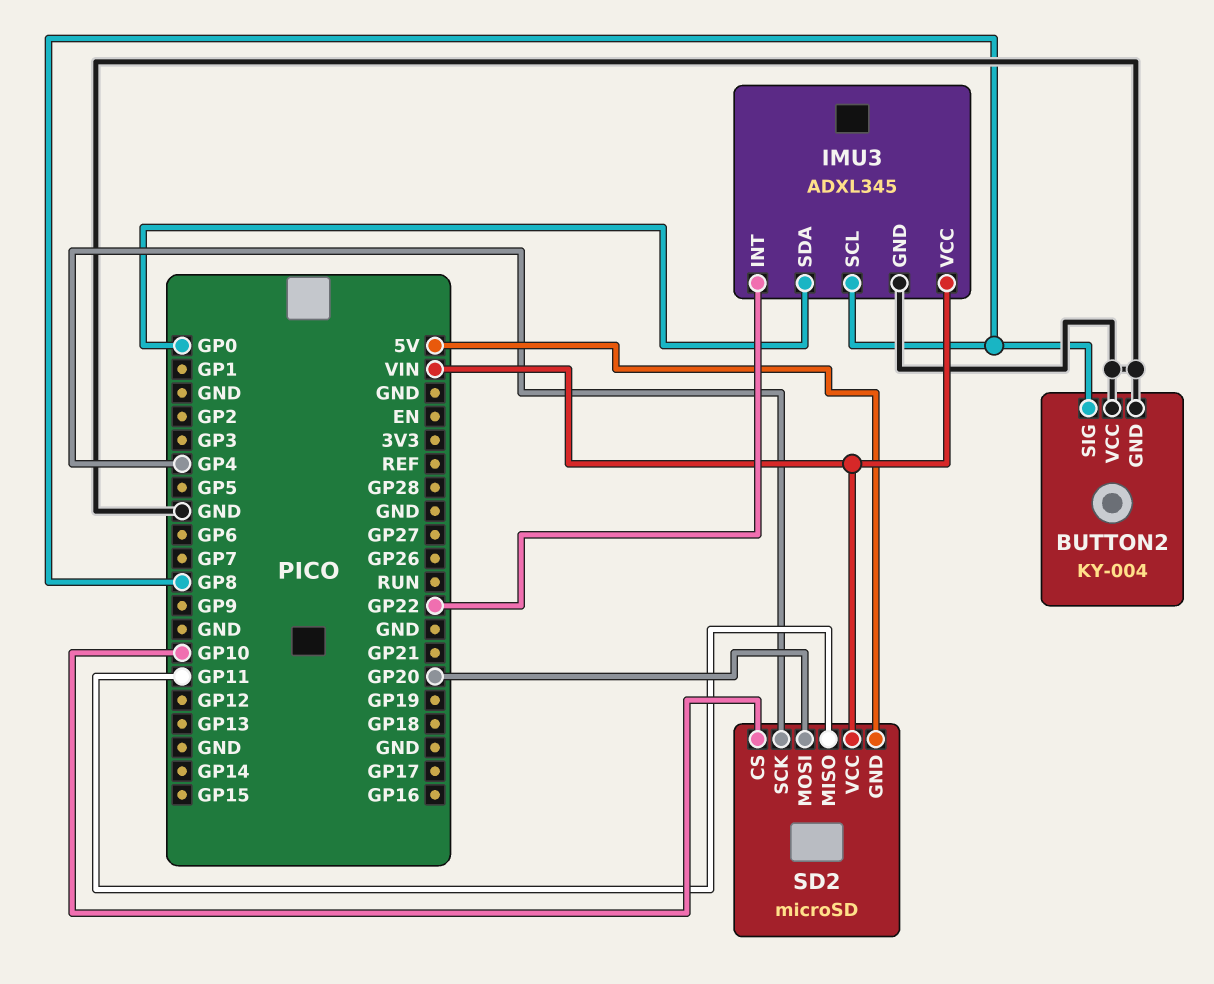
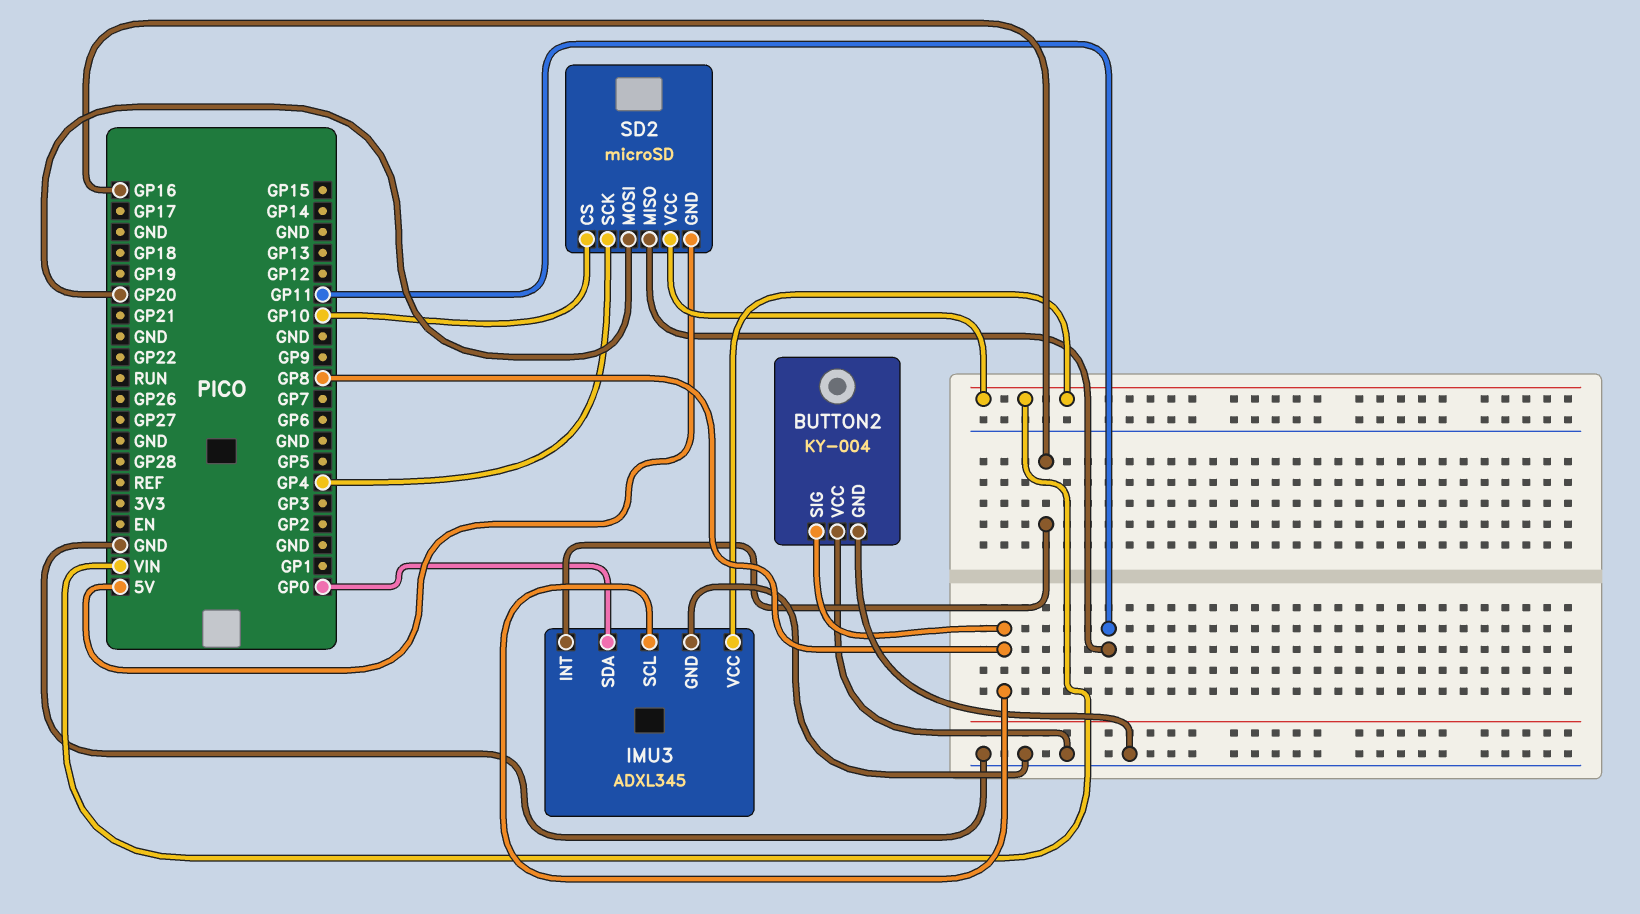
IMU3 pin INT: GP22 -> GP16

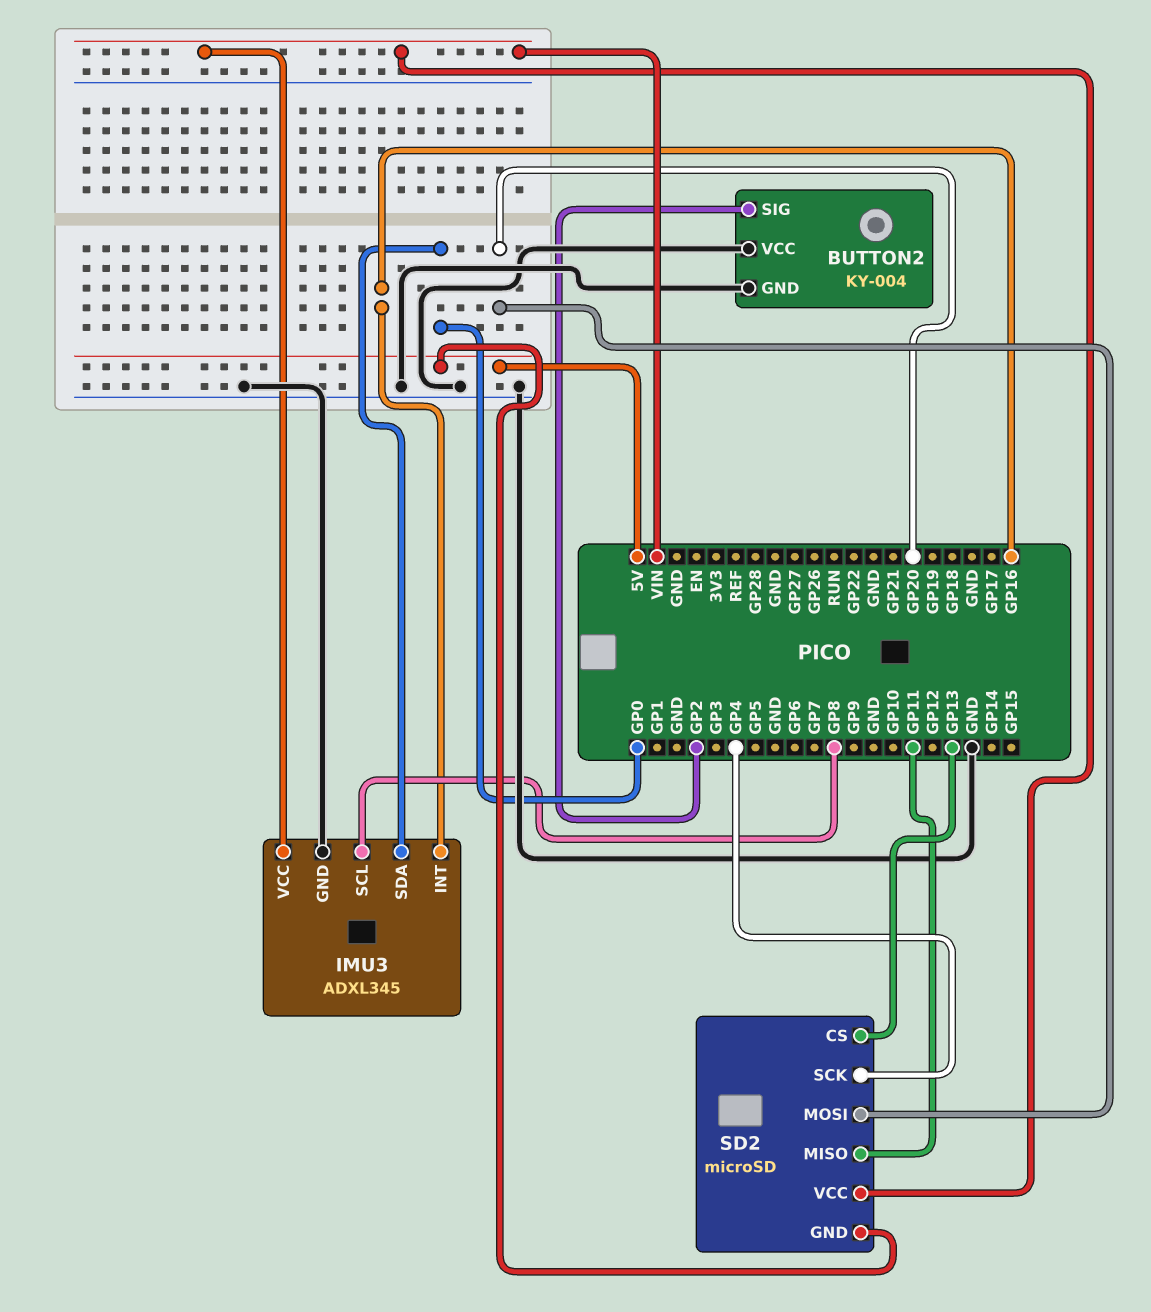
BUTTON2 pin SIG: GP8 -> GP2
SD2 pin CS: GP10 -> GP13

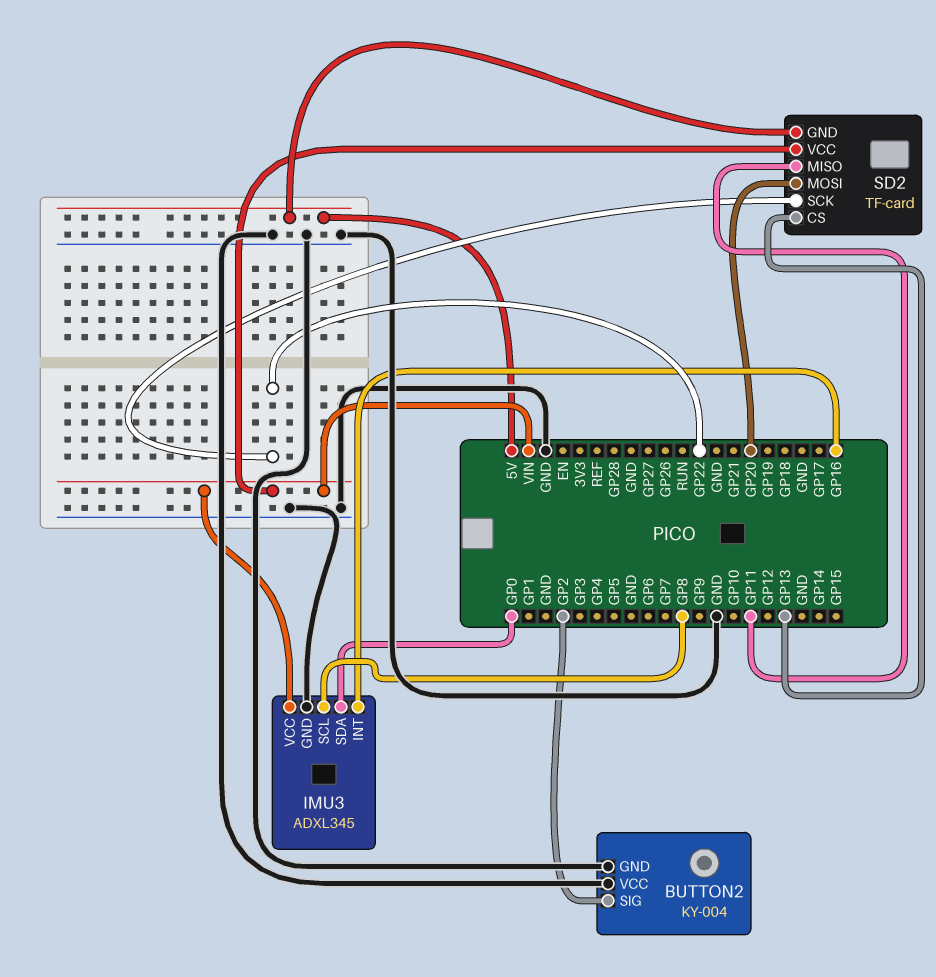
SD2: microSD -> TF-card
SD2 pin SCK: GP4 -> GP22

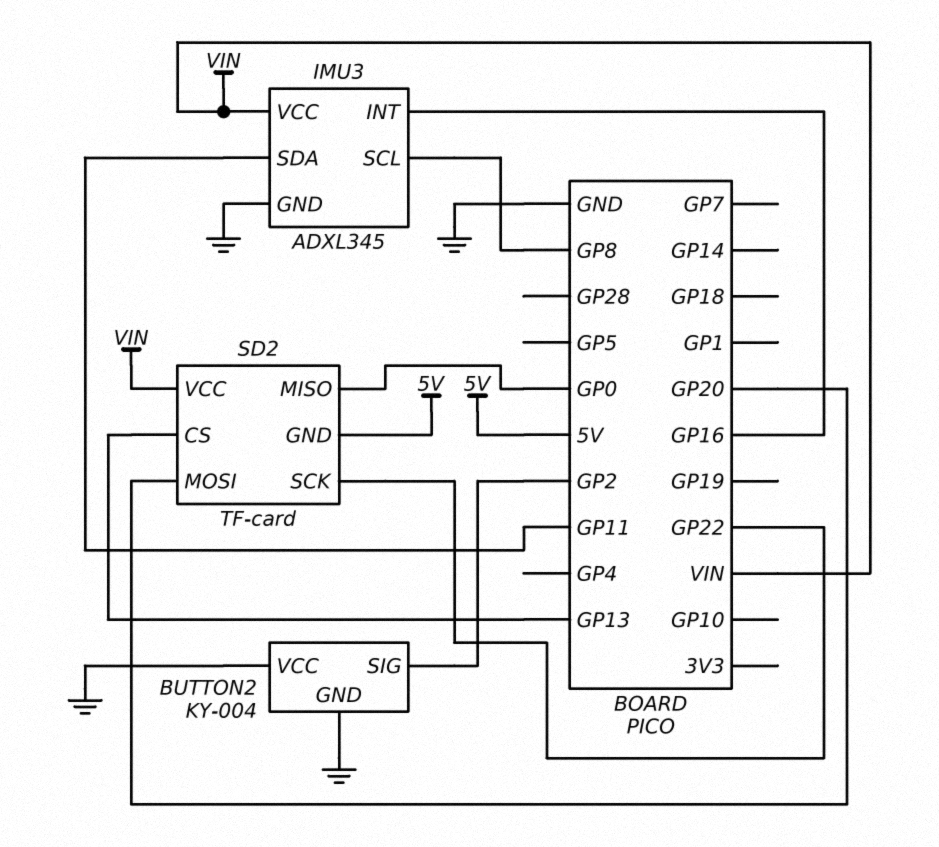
IMU3 pin SDA: GP0 -> GP11
SD2 pin MISO: GP11 -> GP0

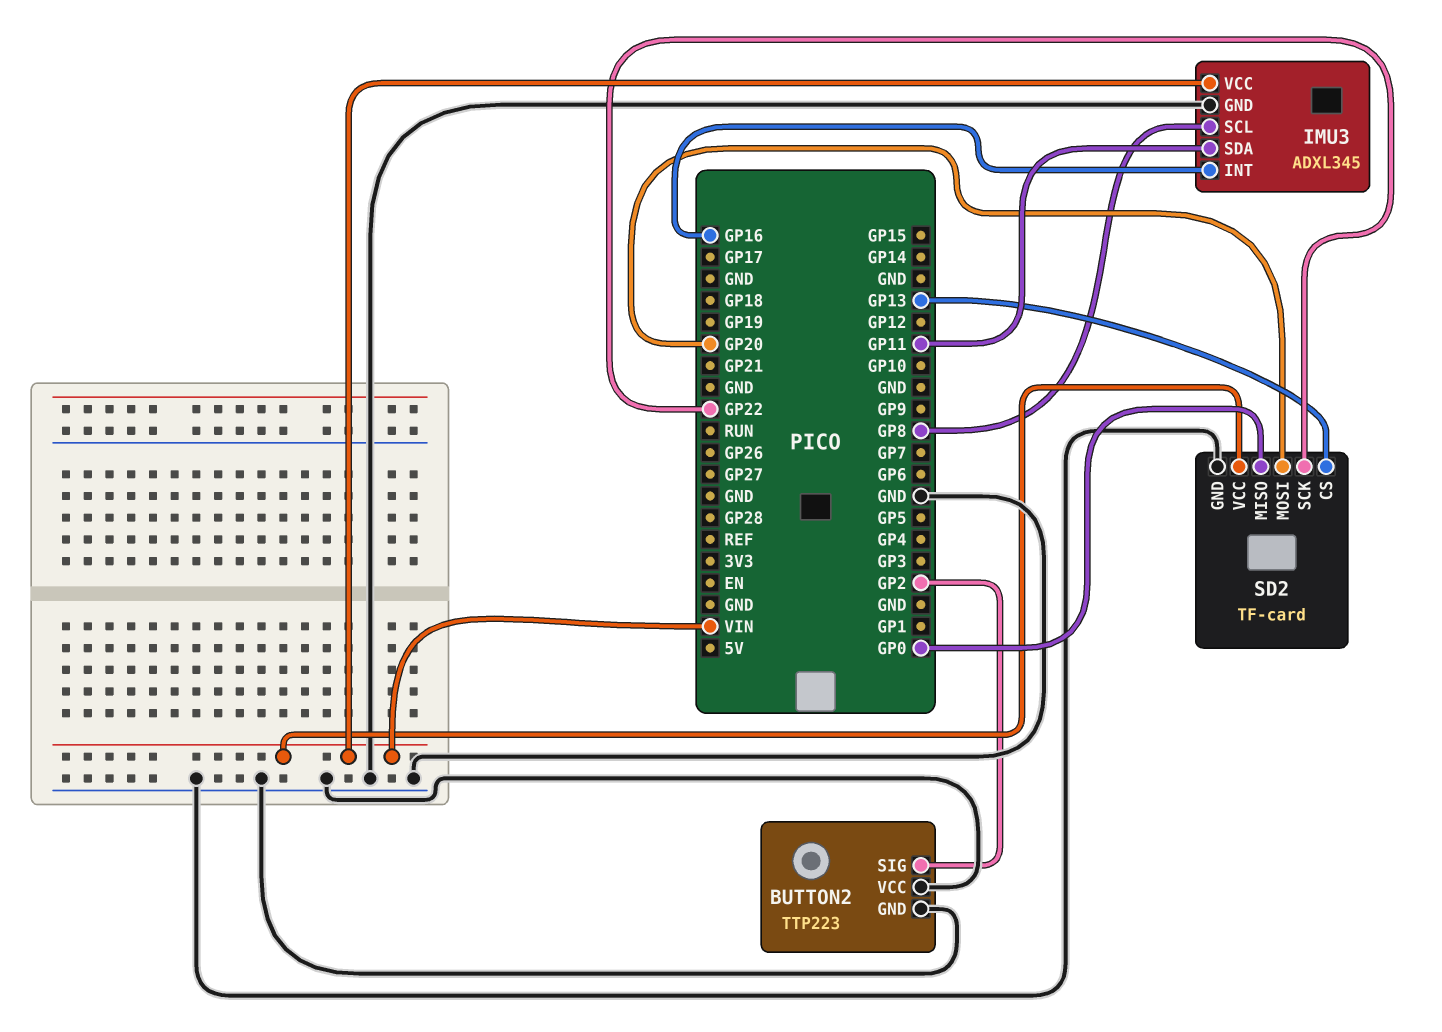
BUTTON2: KY-004 -> TTP223
SD2 pin GND: 5V -> GND

